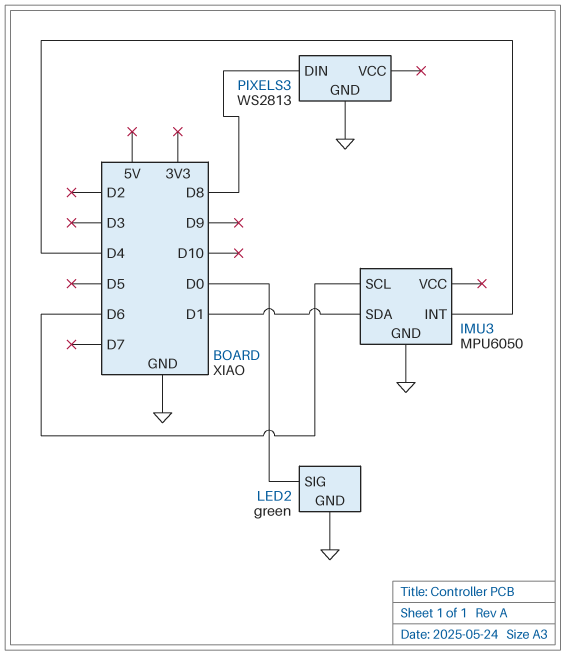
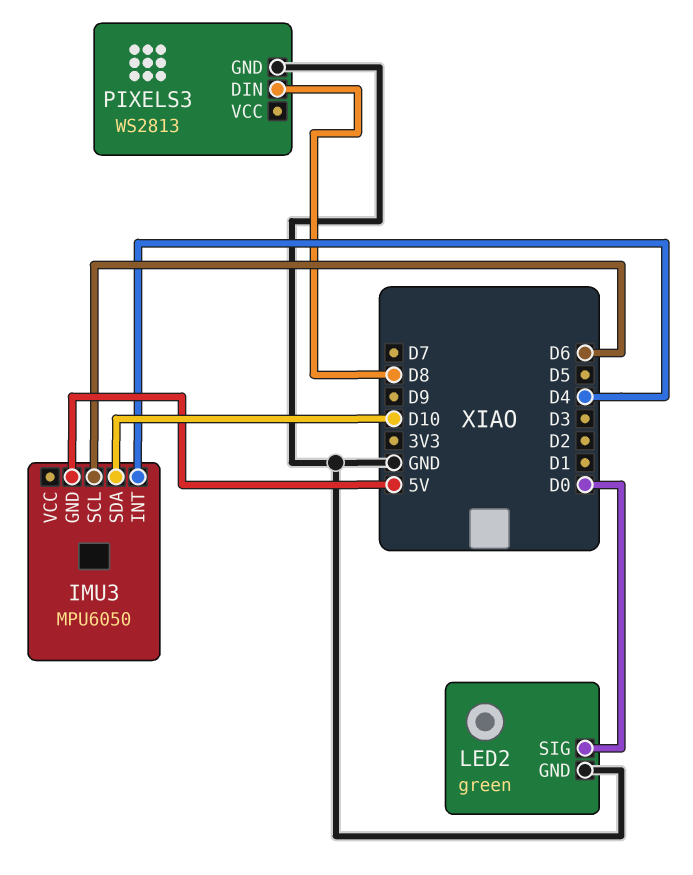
IMU3 pin GND: GND -> 5V
IMU3 pin SDA: D1 -> D10

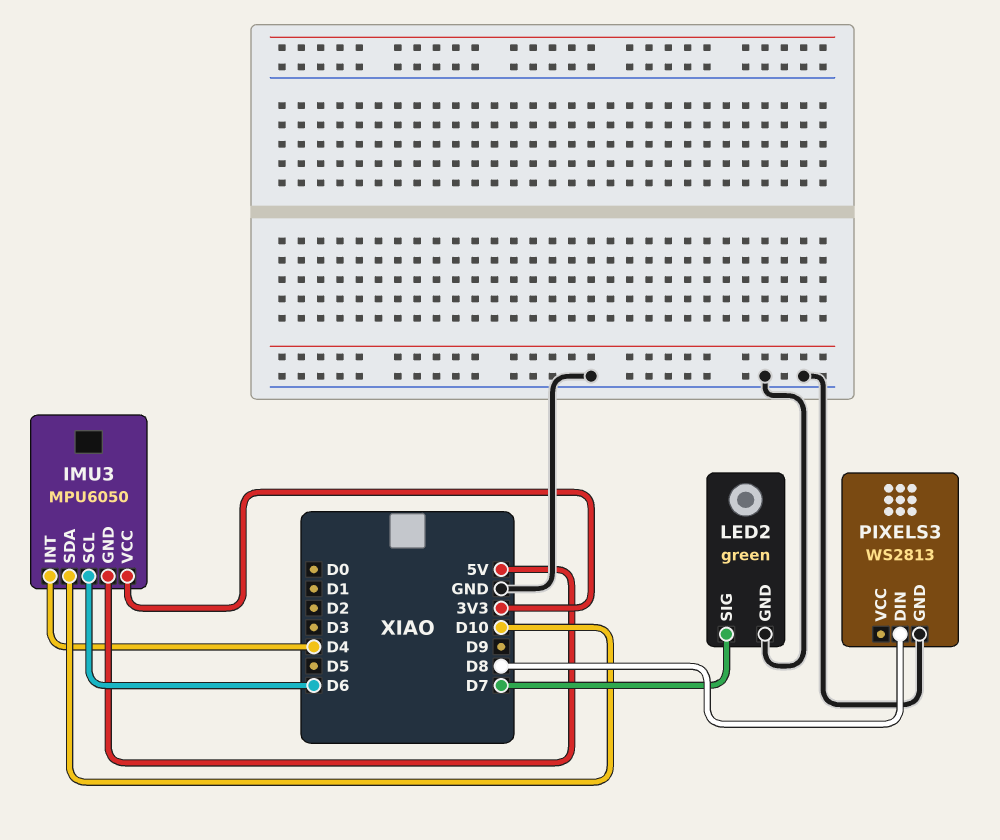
IMU3 pin VCC: none -> 3V3
LED2 pin SIG: D0 -> D7

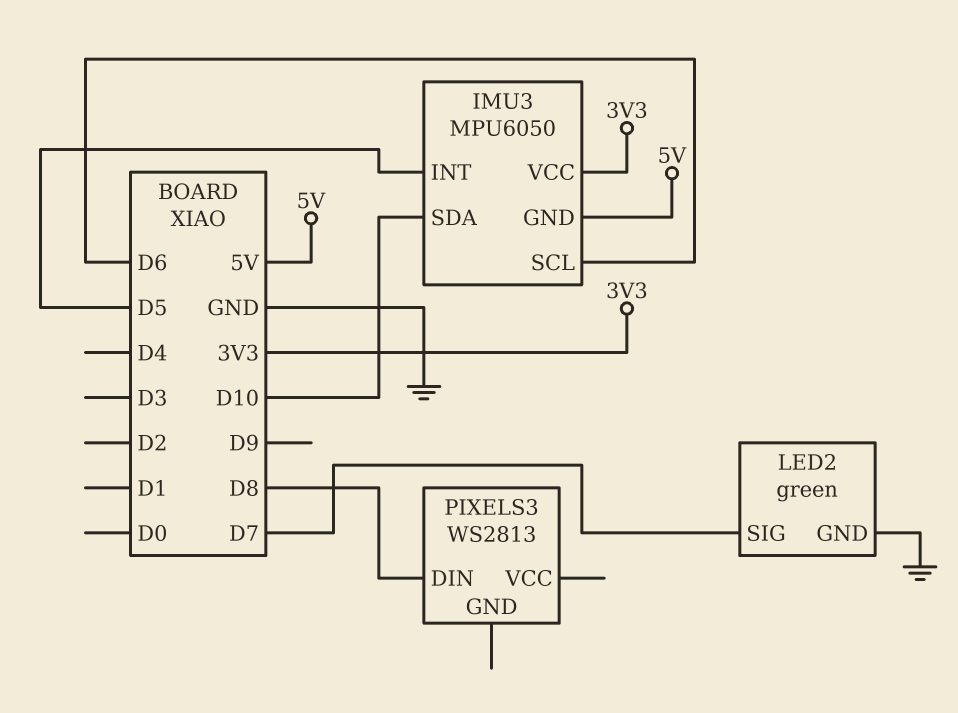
IMU3 pin INT: D4 -> D5
PIXELS3 pin GND: GND -> none

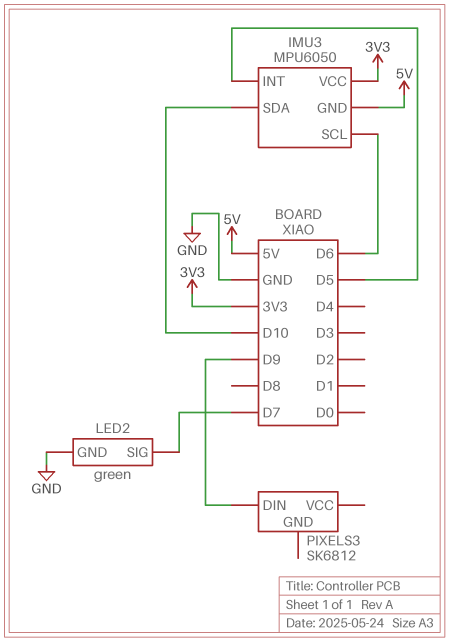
PIXELS3: WS2813 -> SK6812
PIXELS3 pin DIN: D8 -> D9

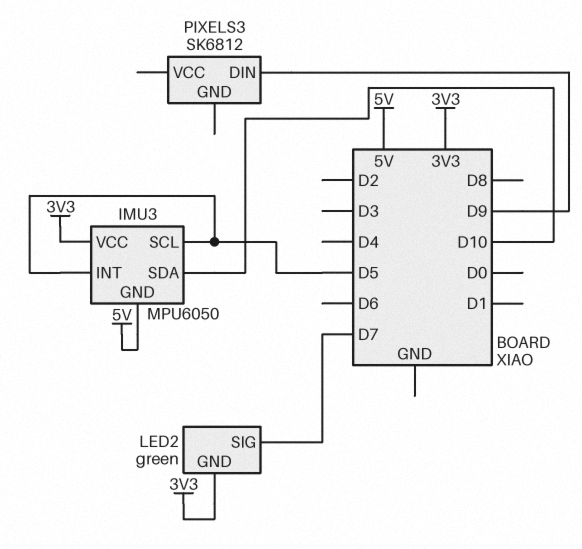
IMU3 pin SCL: D6 -> D5
LED2 pin GND: GND -> 3V3

